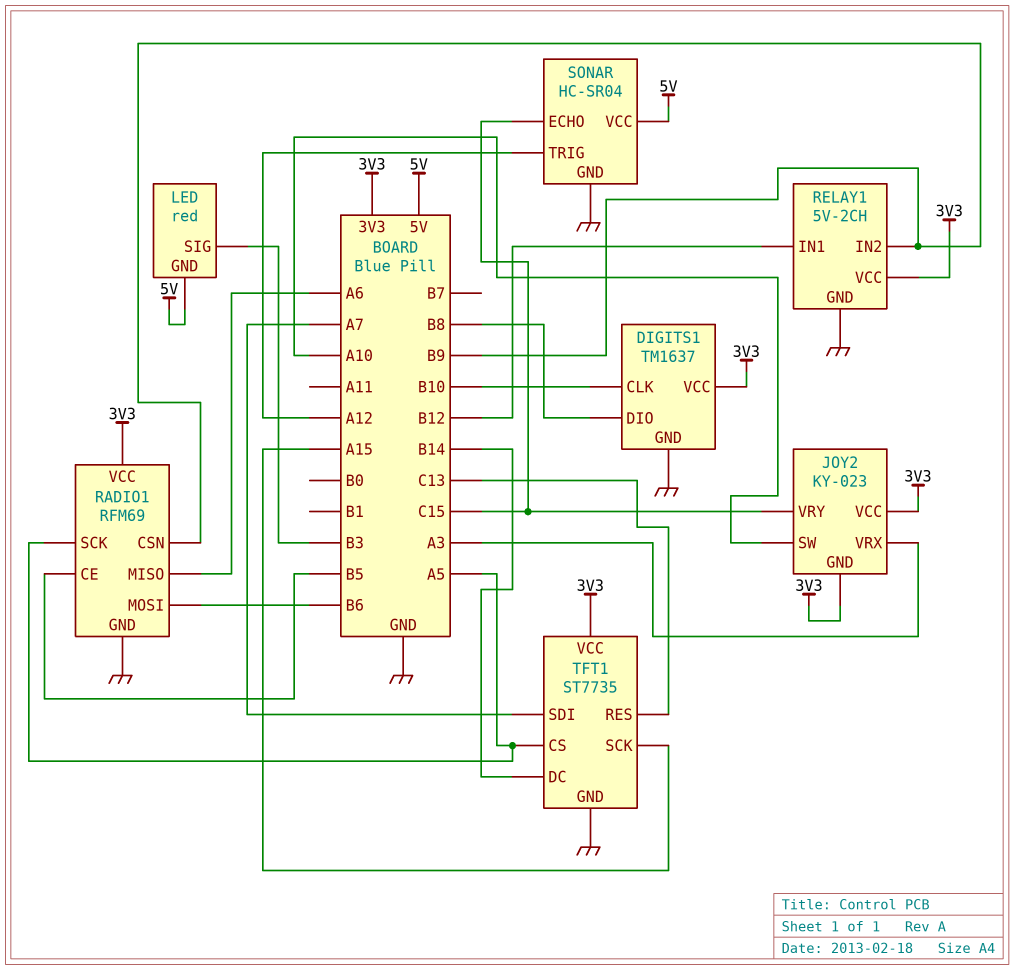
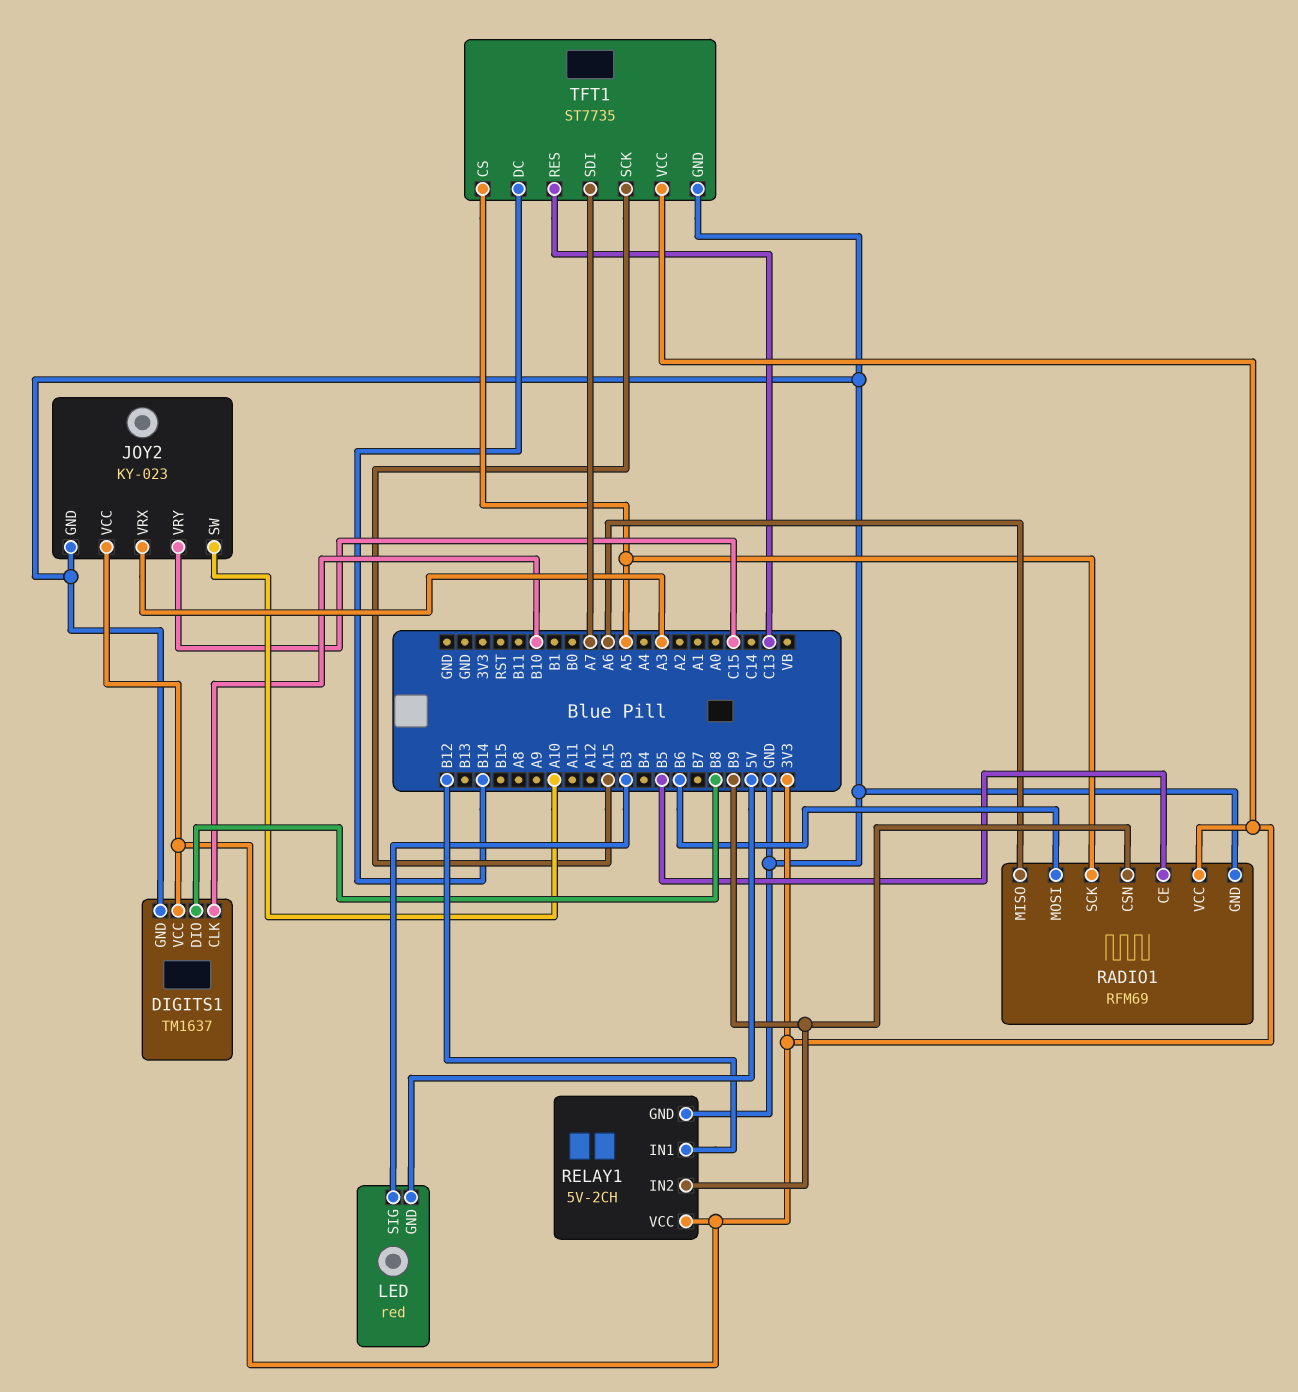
JOY2 pin GND: 3V3 -> GND
SONAR: HC-SR04 -> none
SONAR pin ECHO: C15 -> none
SONAR pin GND: GND -> none
SONAR pin TRIG: A12 -> none
SONAR pin VCC: 5V -> none

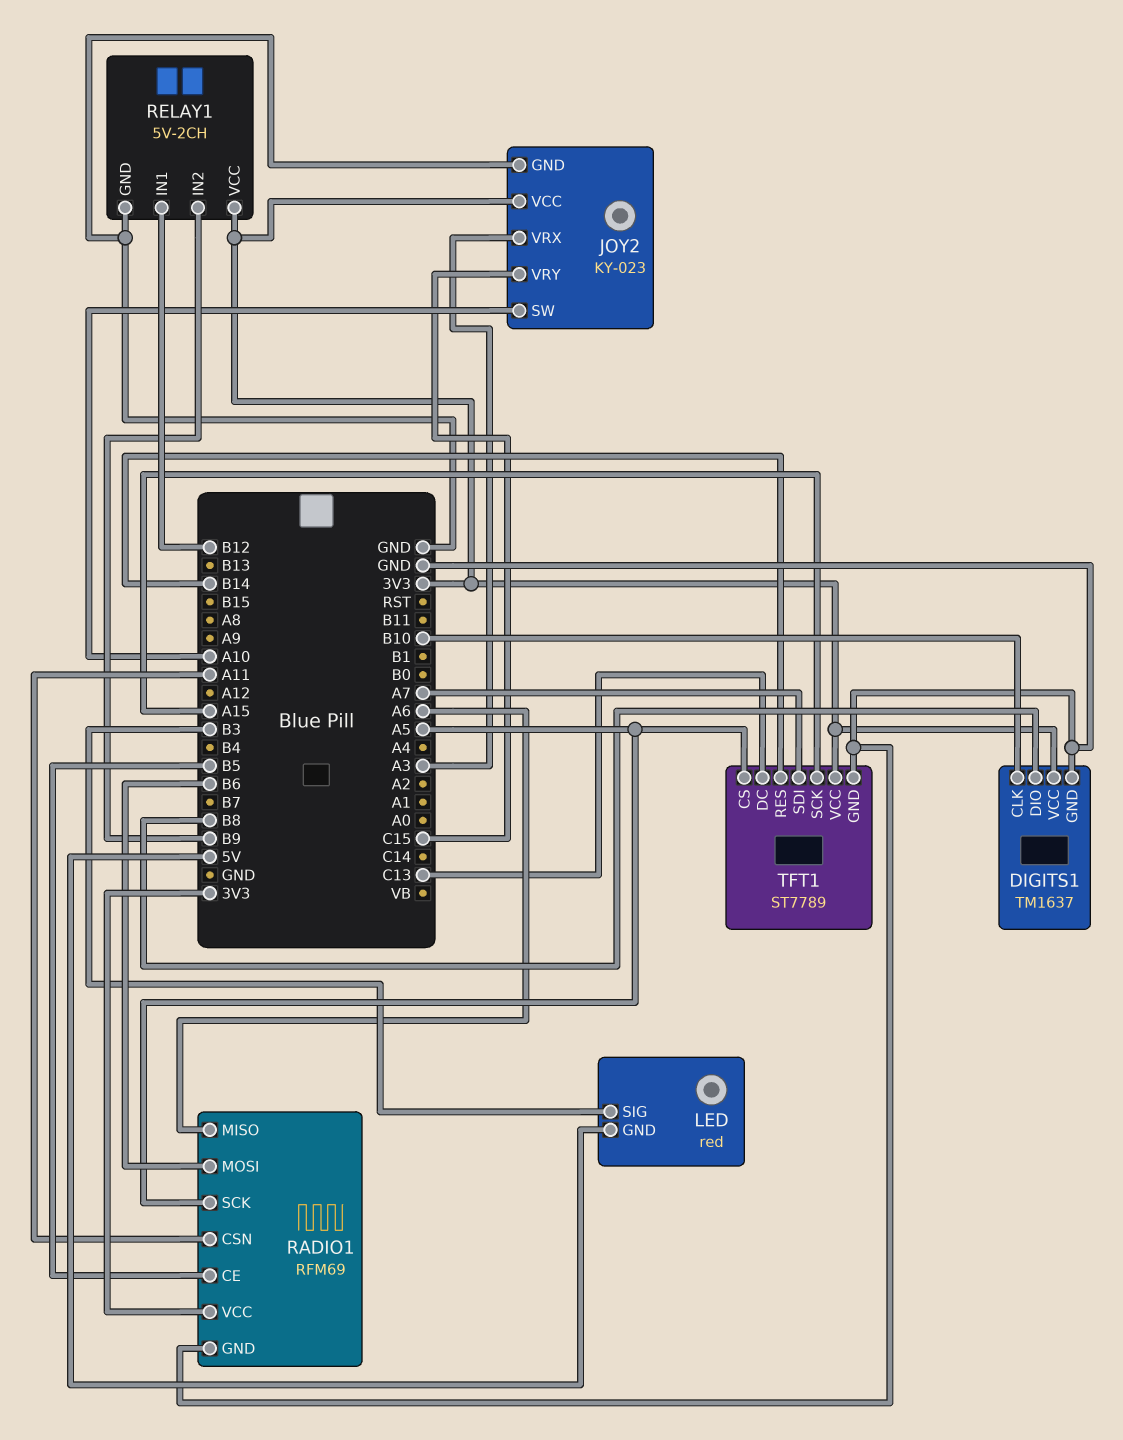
RADIO1 pin CSN: B9 -> A11
TFT1: ST7735 -> ST7789
TFT1 pin DC: B14 -> C13
TFT1 pin RES: C13 -> B14

